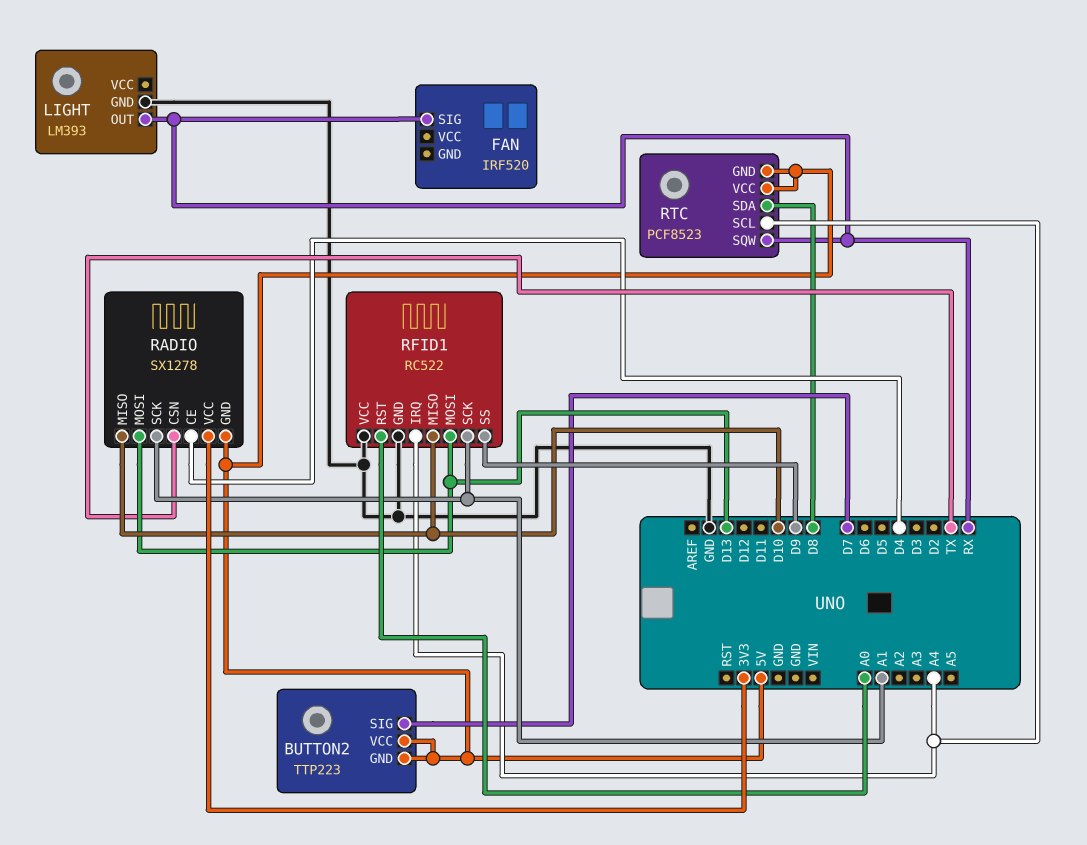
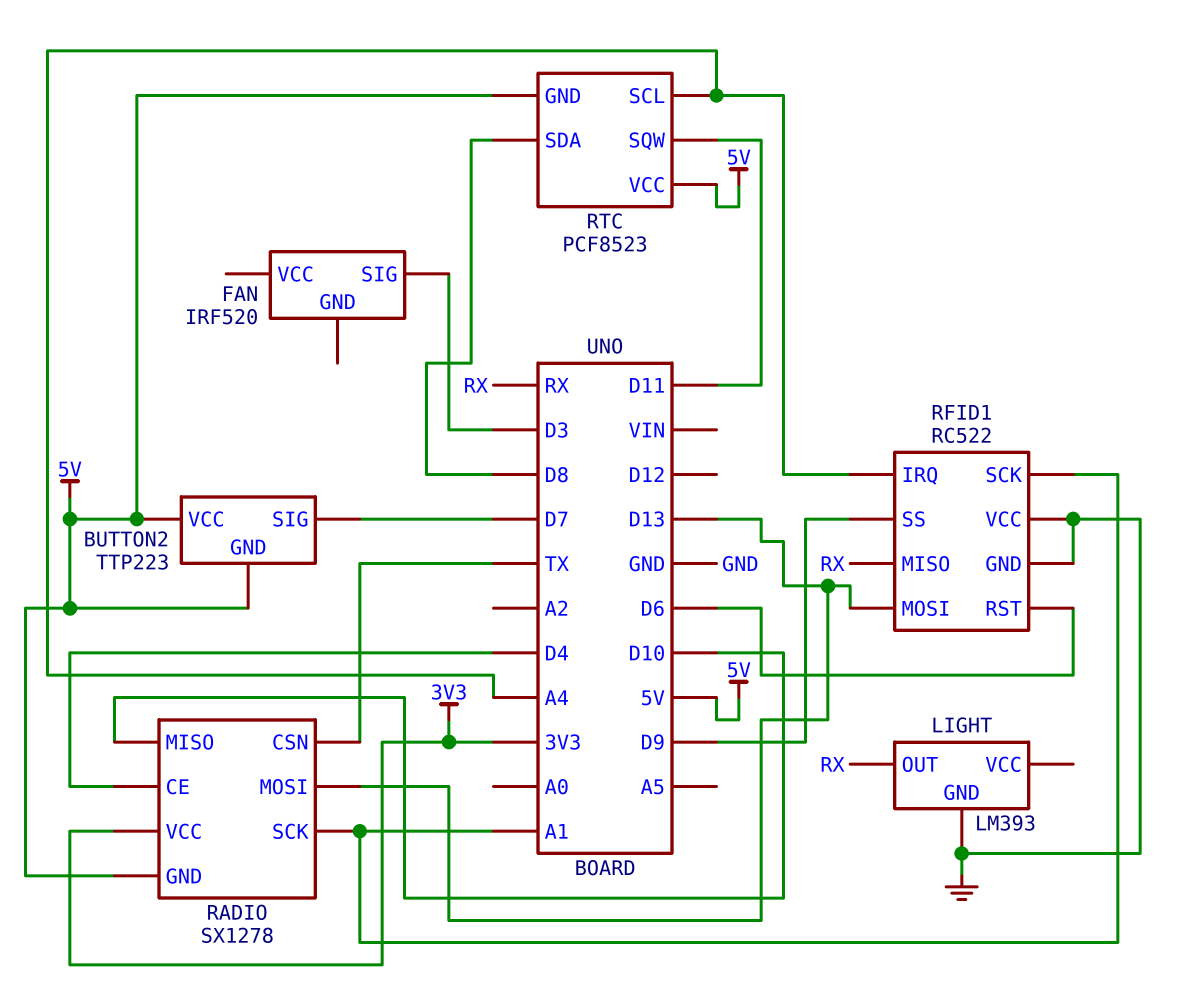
FAN pin SIG: RX -> D3
RFID1 pin MISO: D10 -> RX
RFID1 pin RST: A0 -> D6
RTC pin SQW: RX -> D11

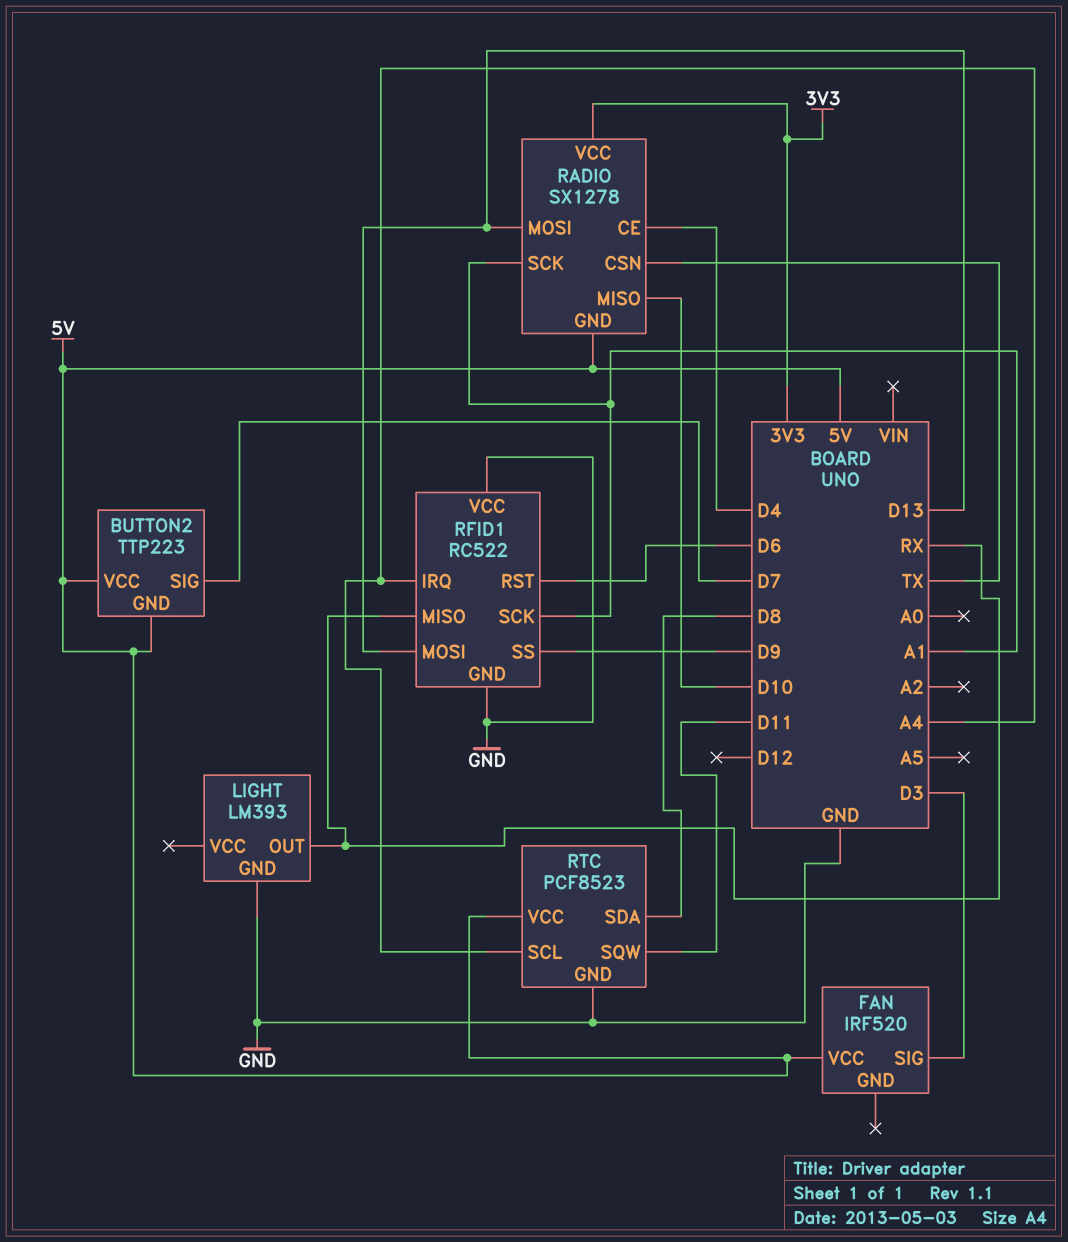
FAN pin VCC: none -> 5V
RTC pin GND: 5V -> GND

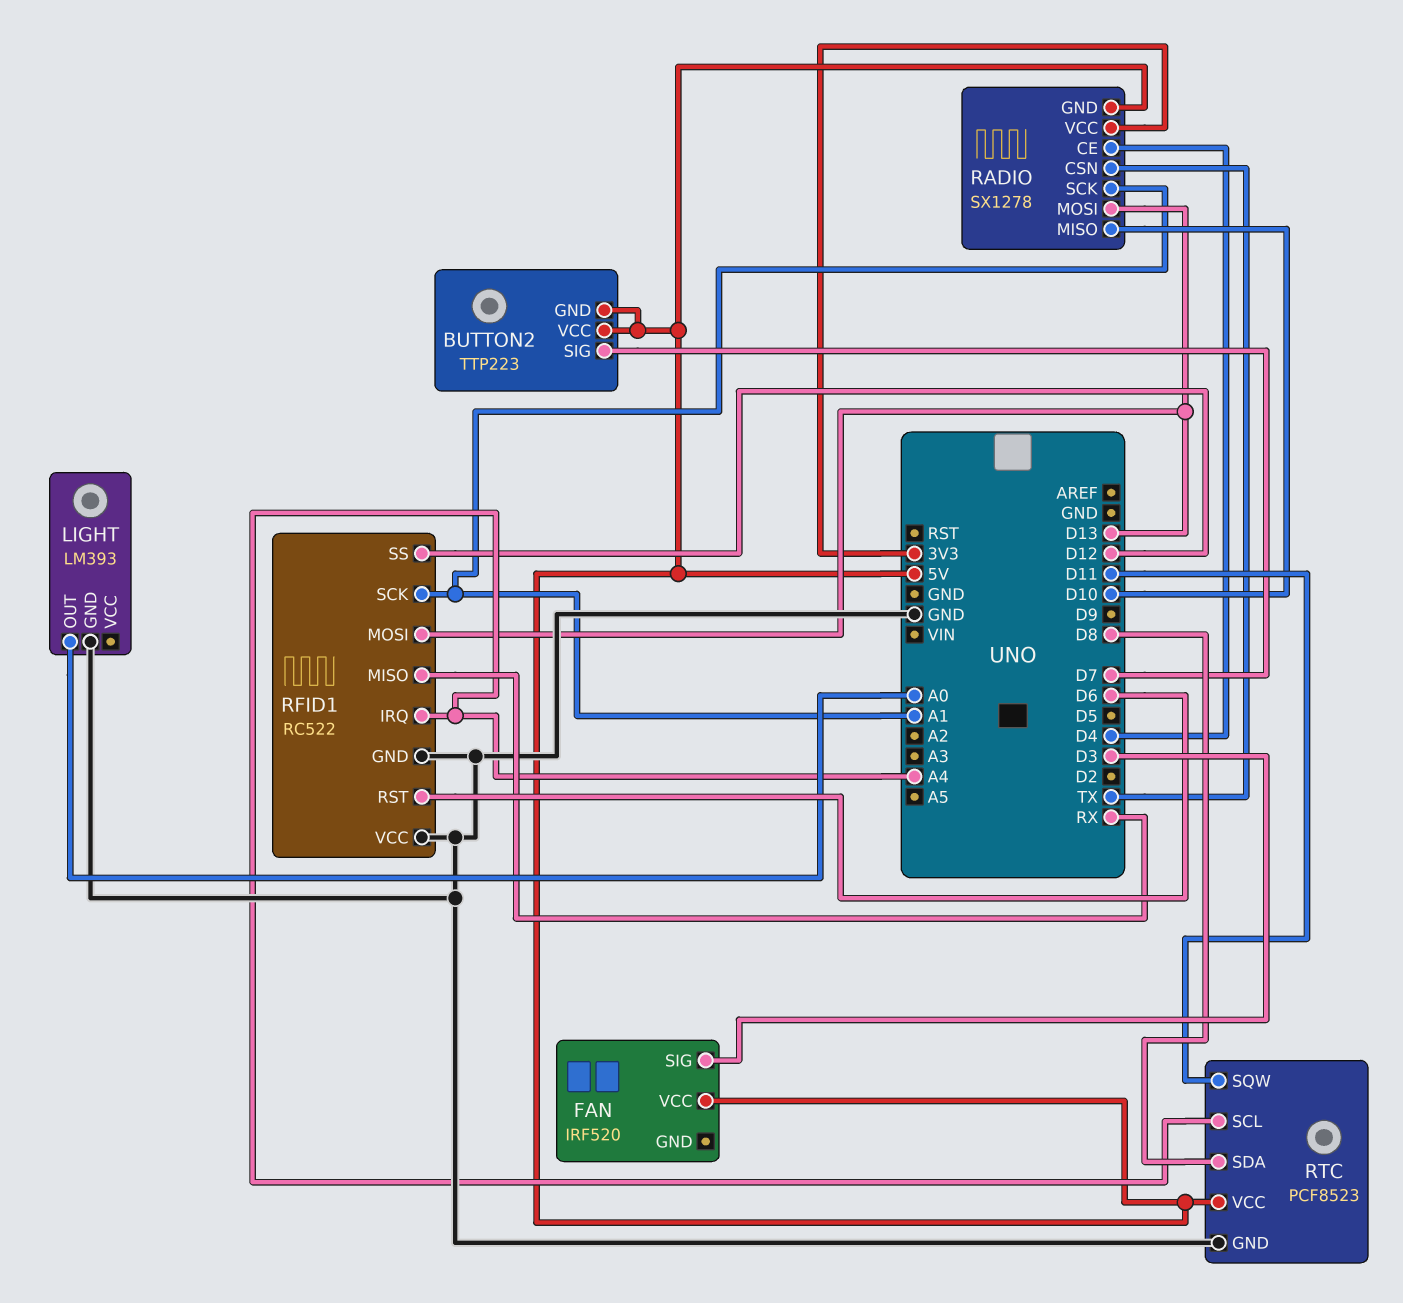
LIGHT pin OUT: RX -> A0
RFID1 pin SS: D9 -> D12

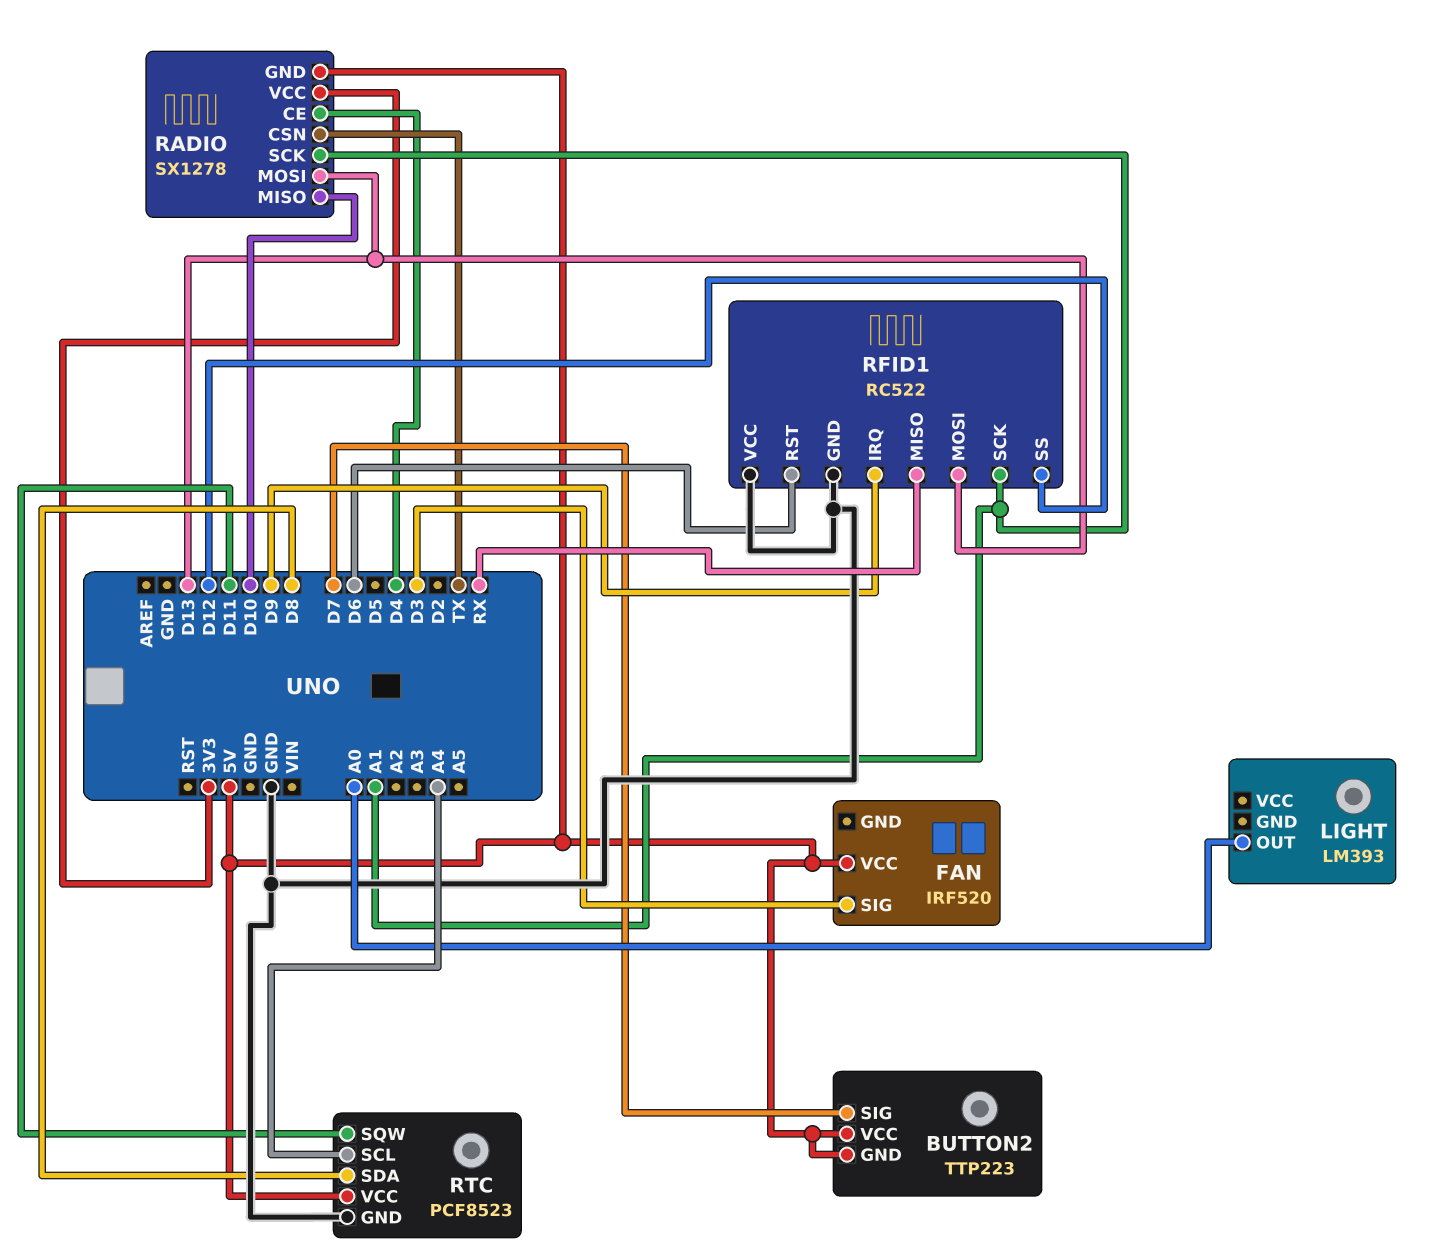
LIGHT pin GND: GND -> none
RFID1 pin IRQ: A4 -> D9

